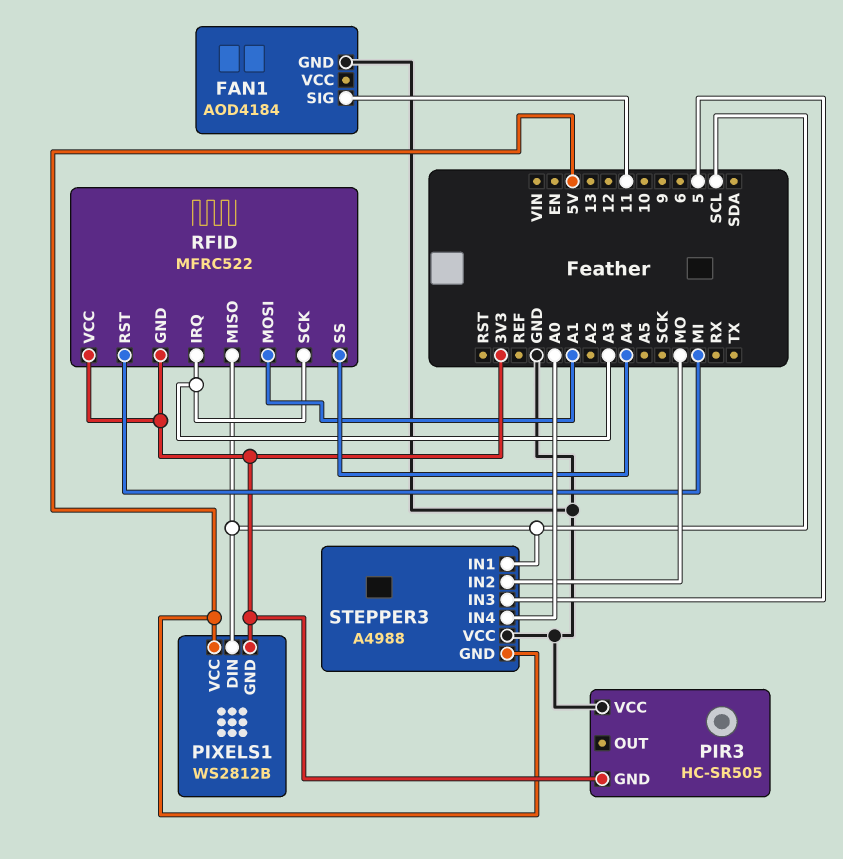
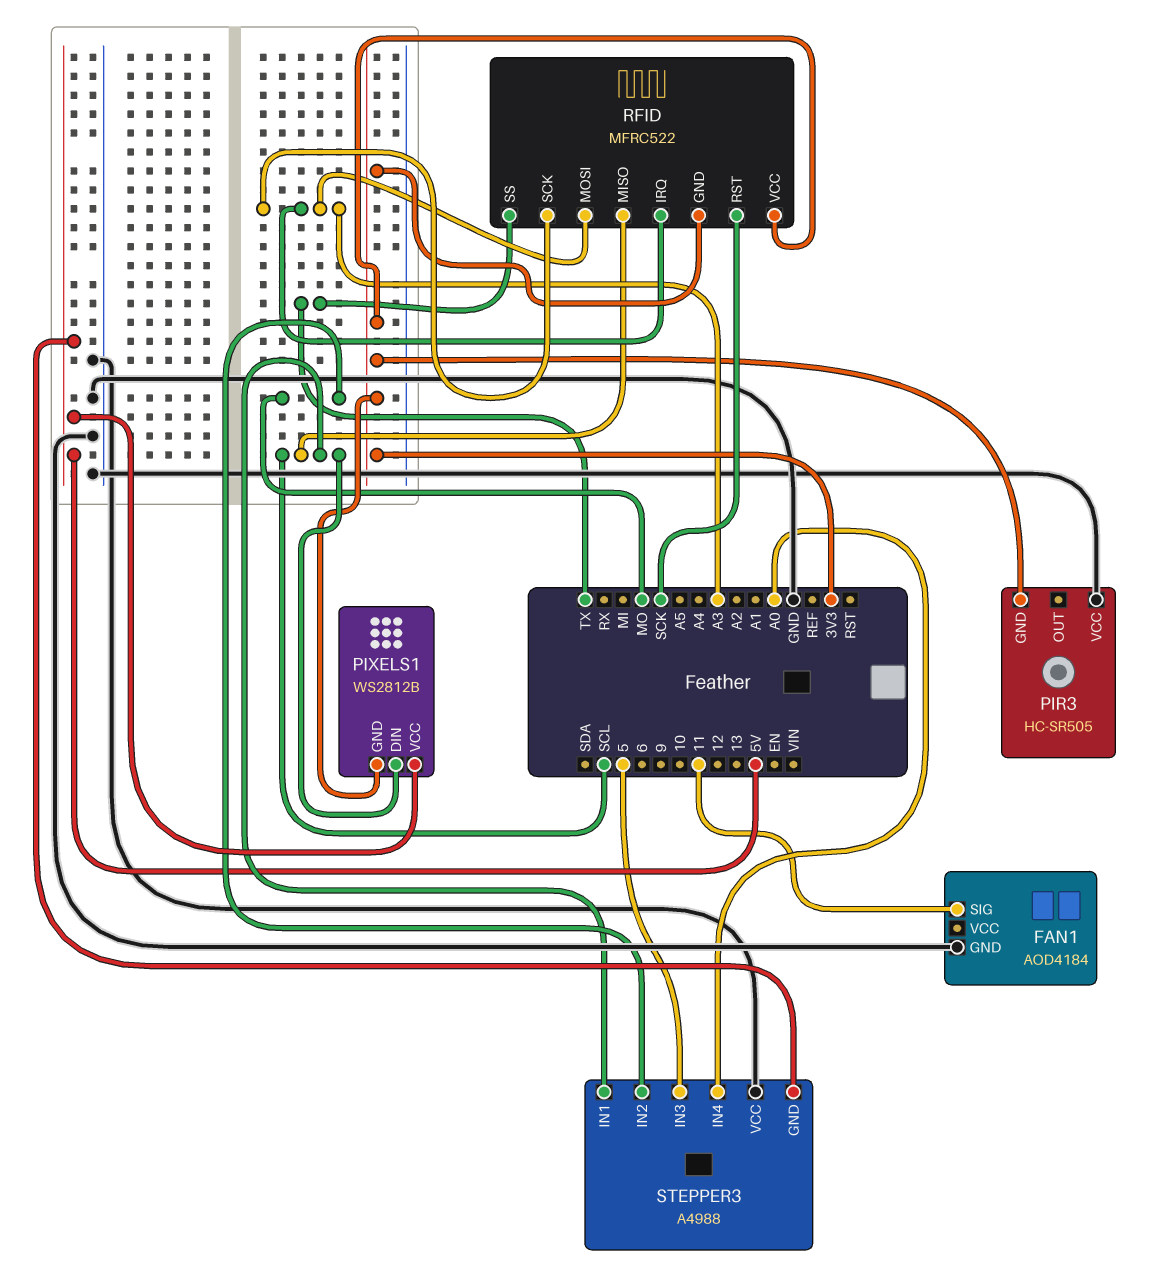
RFID pin MOSI: A1 -> A3
RFID pin RST: MI -> SCK
RFID pin SS: A4 -> TX

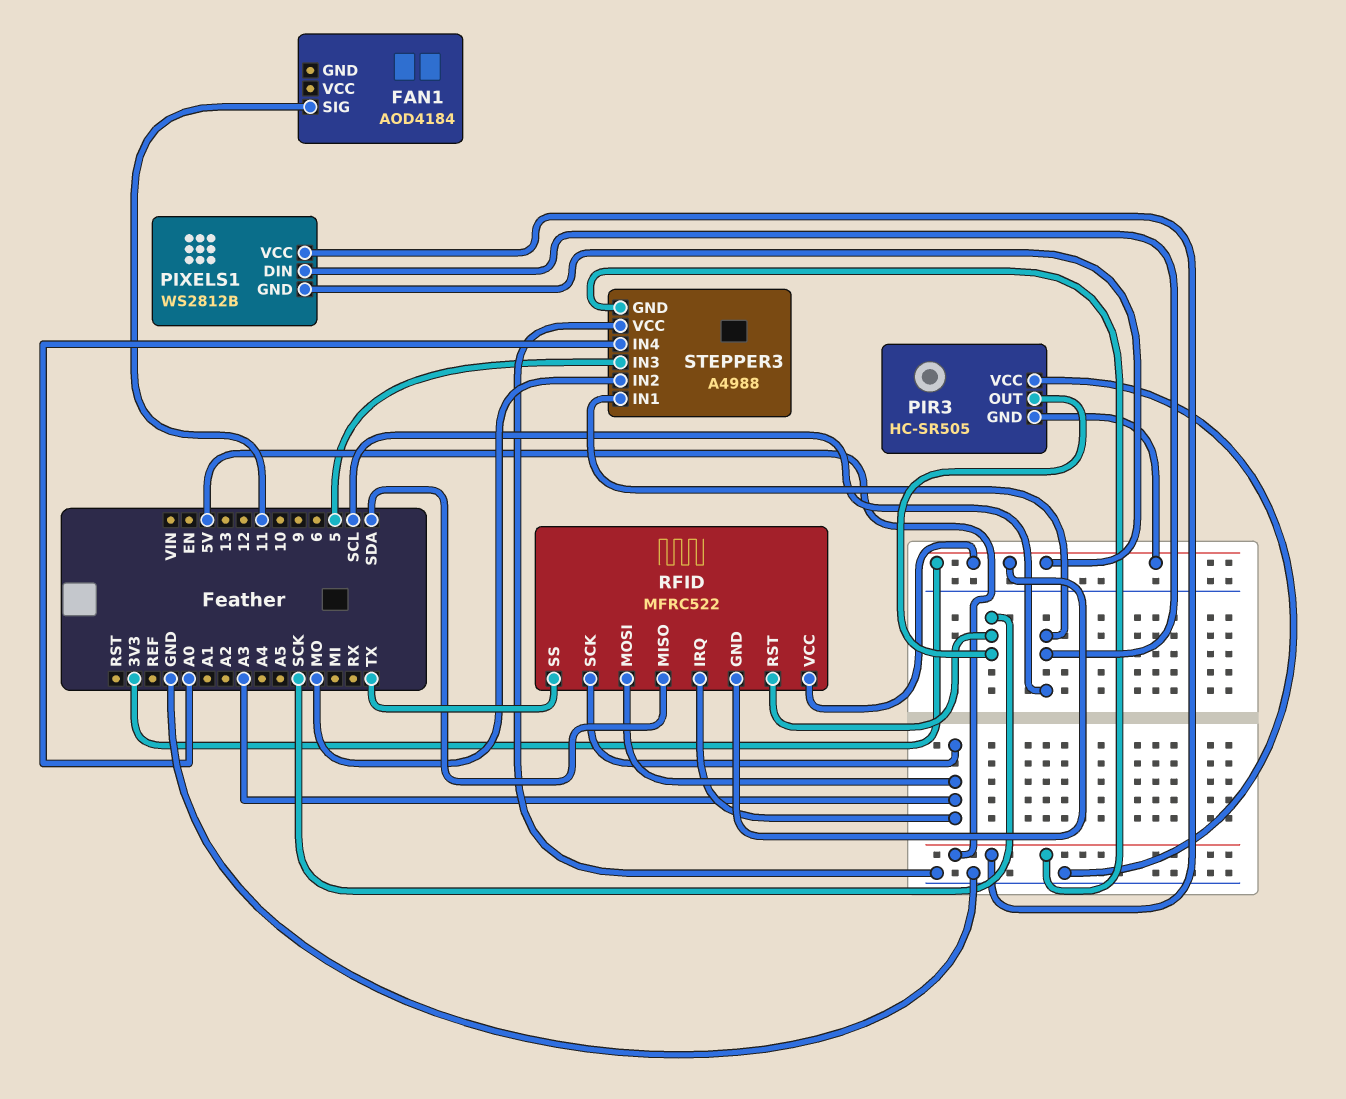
FAN1 pin GND: GND -> none
PIR3 pin OUT: none -> SCK
RFID pin MISO: SCL -> SDA

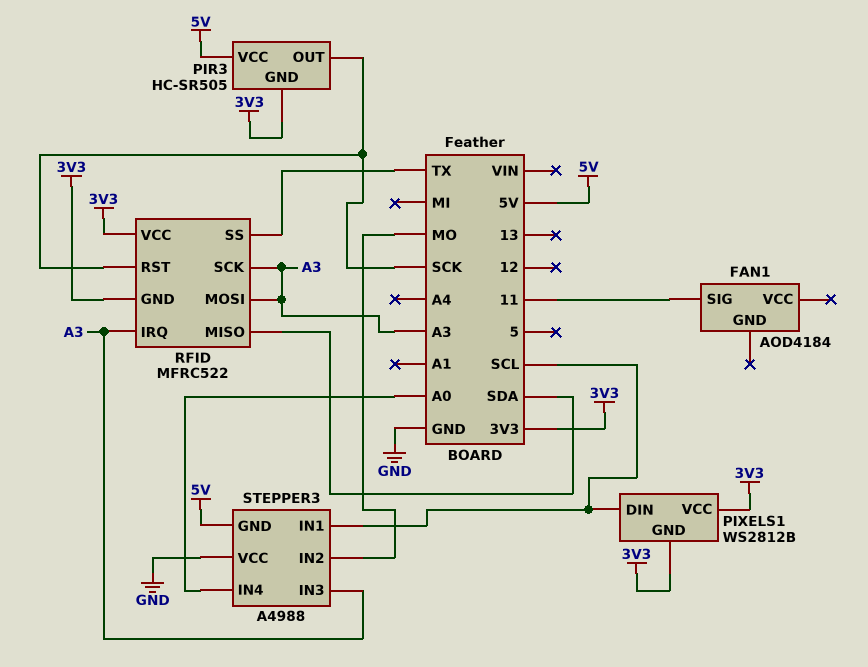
PIR3 pin VCC: GND -> 5V
PIXELS1 pin VCC: 5V -> 3V3
STEPPER3 pin IN3: 5 -> A3

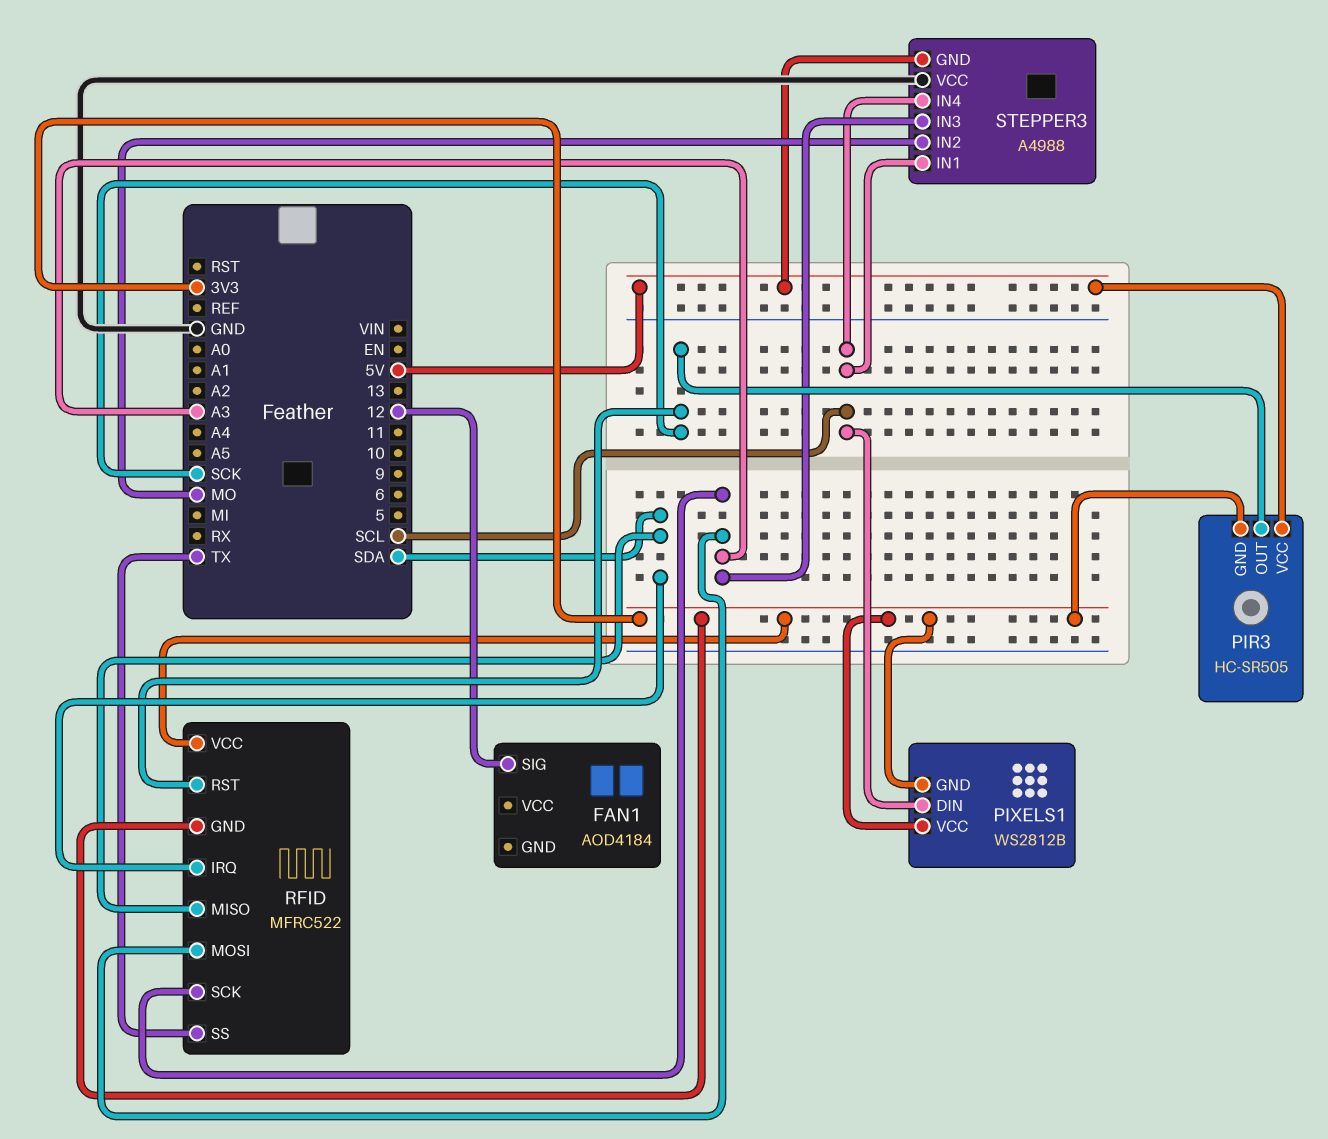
FAN1 pin SIG: 11 -> 12
RFID pin IRQ: A3 -> SDA
STEPPER3 pin IN4: A0 -> SCL

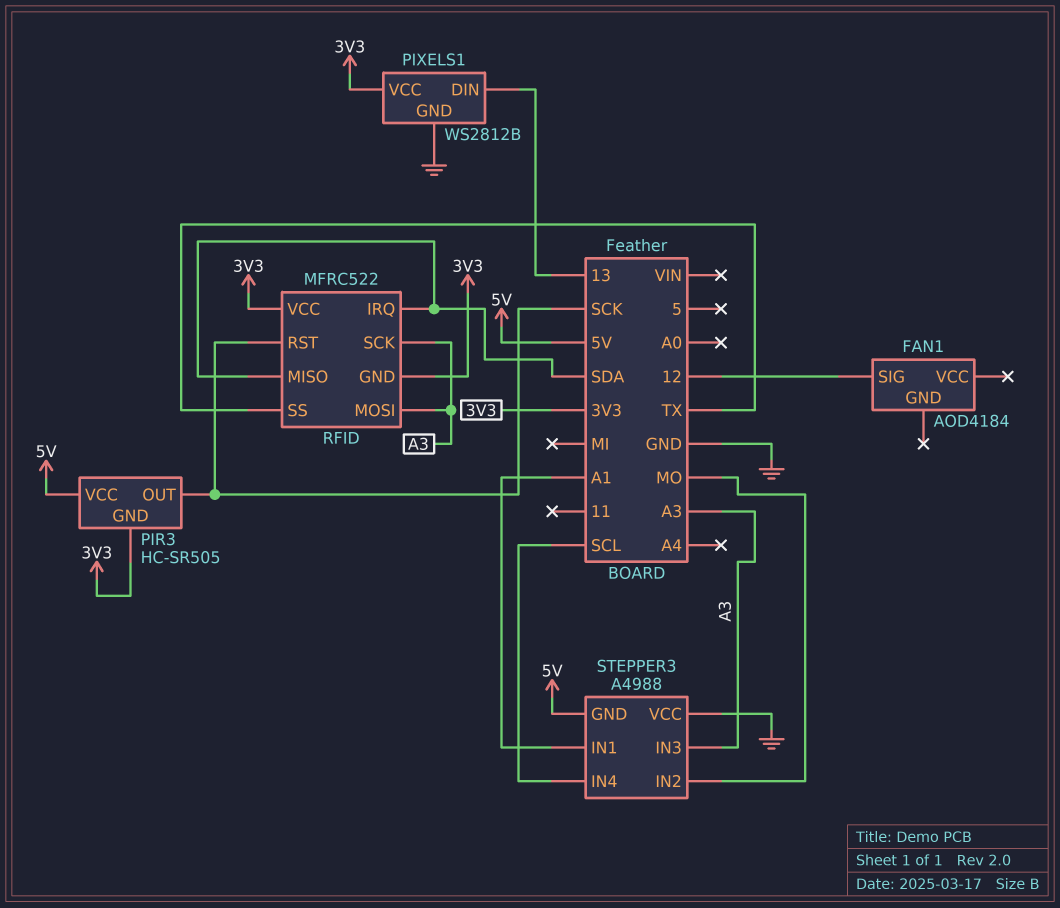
PIXELS1 pin DIN: SCL -> 13
PIXELS1 pin GND: 3V3 -> GND
STEPPER3 pin IN1: SCL -> A1

